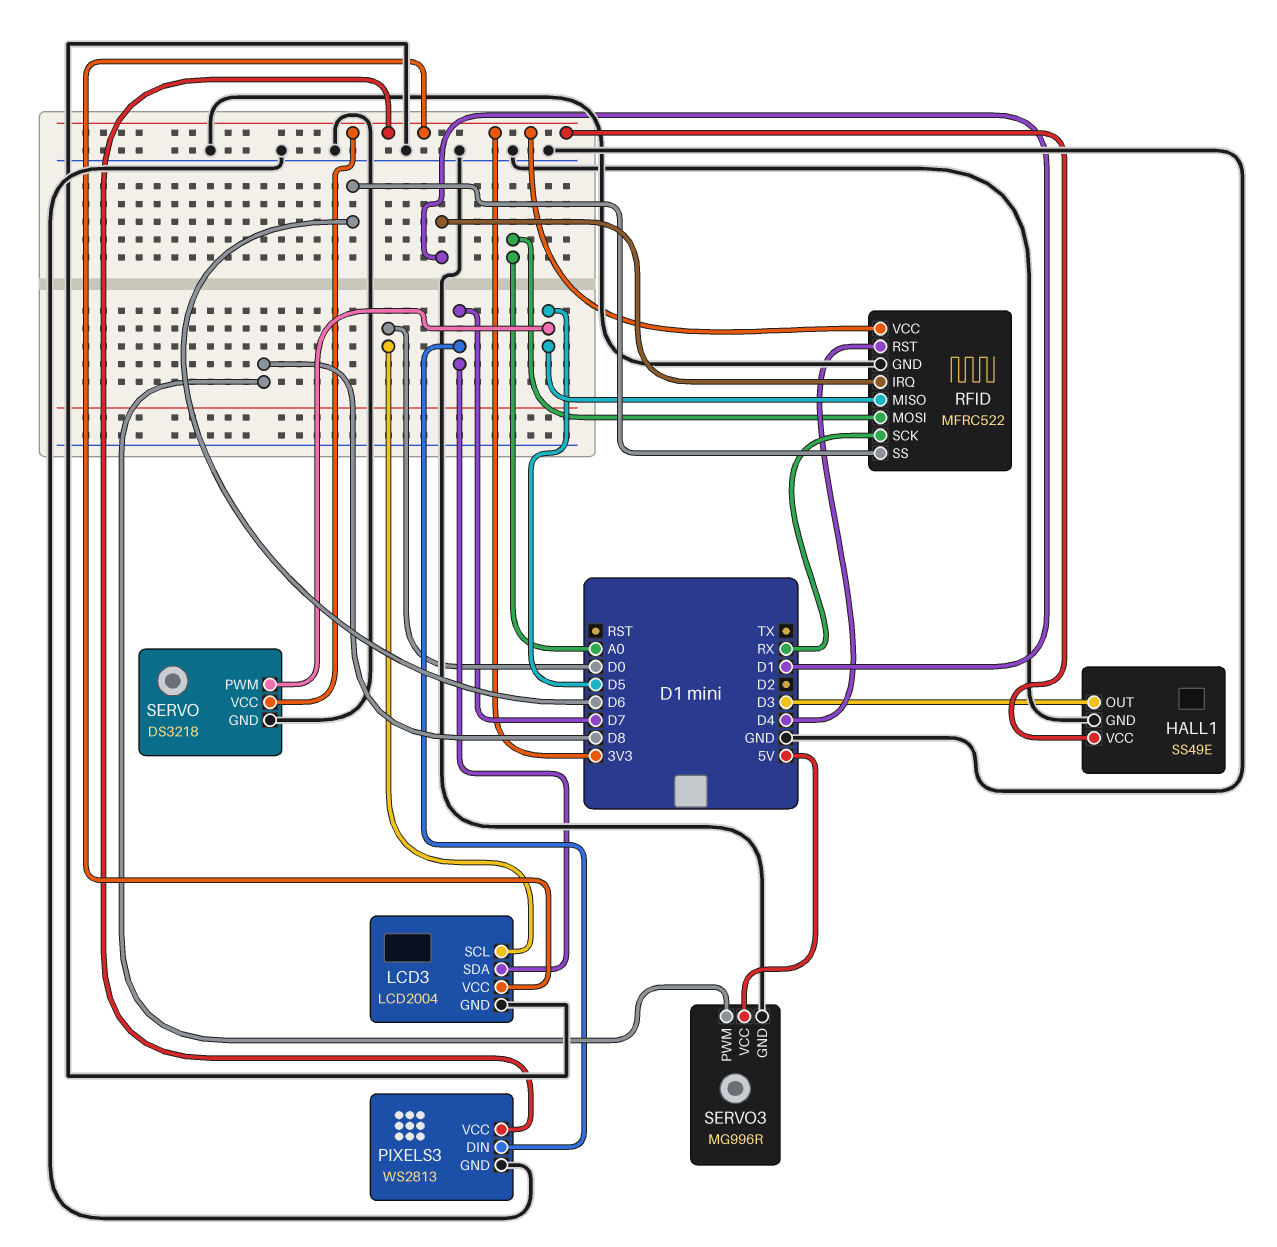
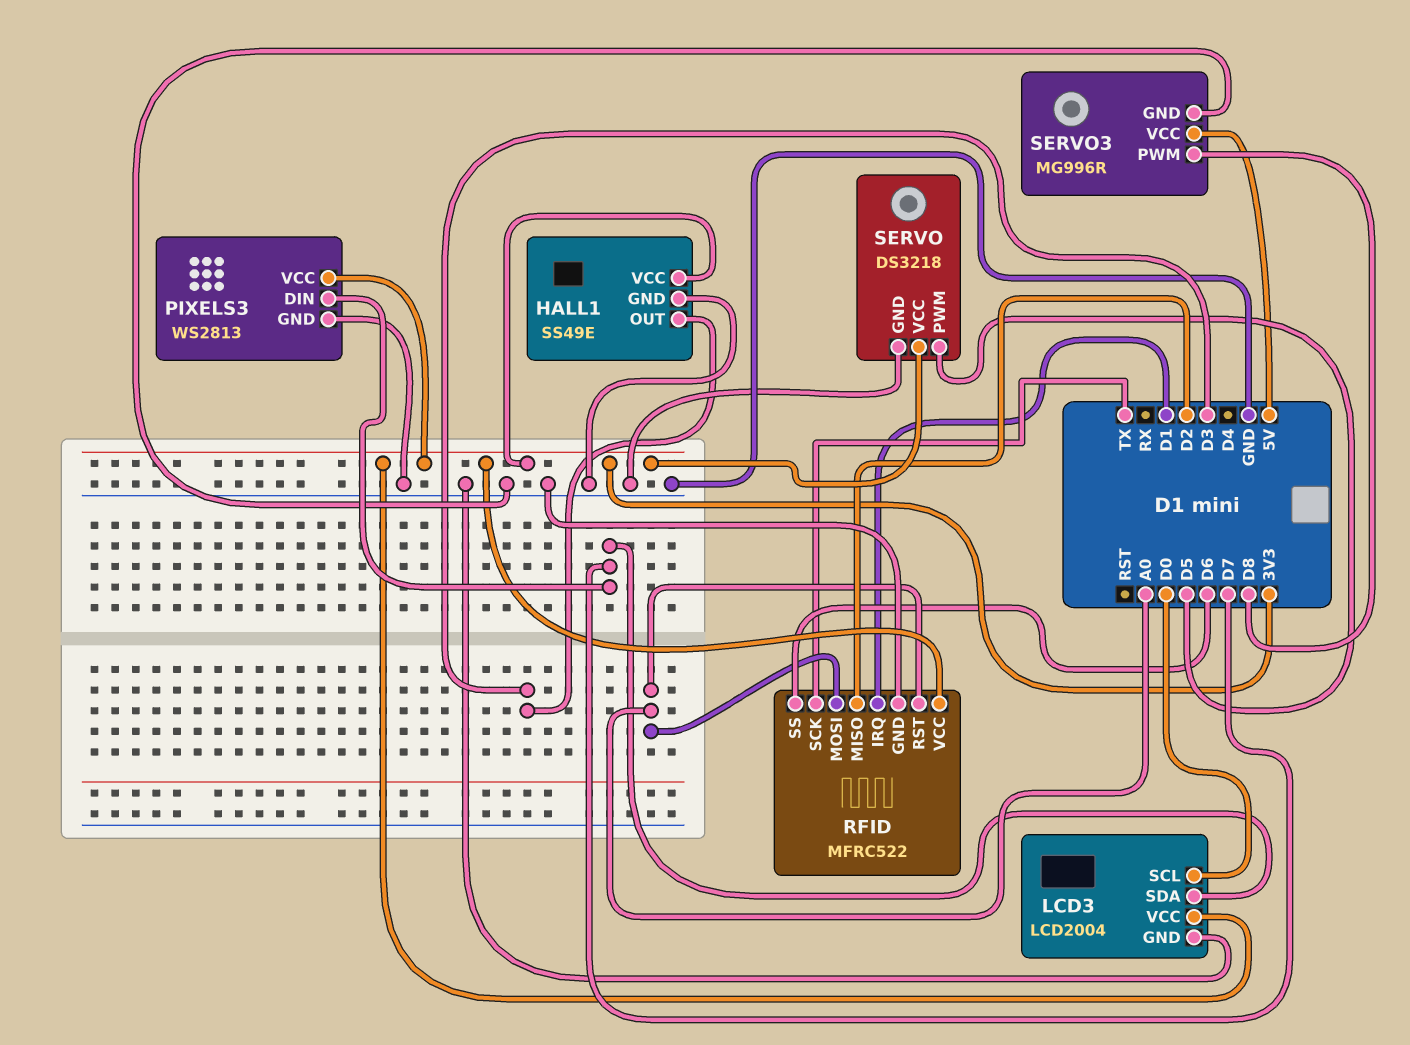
RFID pin MISO: D5 -> D2
RFID pin RST: D4 -> A0
RFID pin SCK: RX -> TX

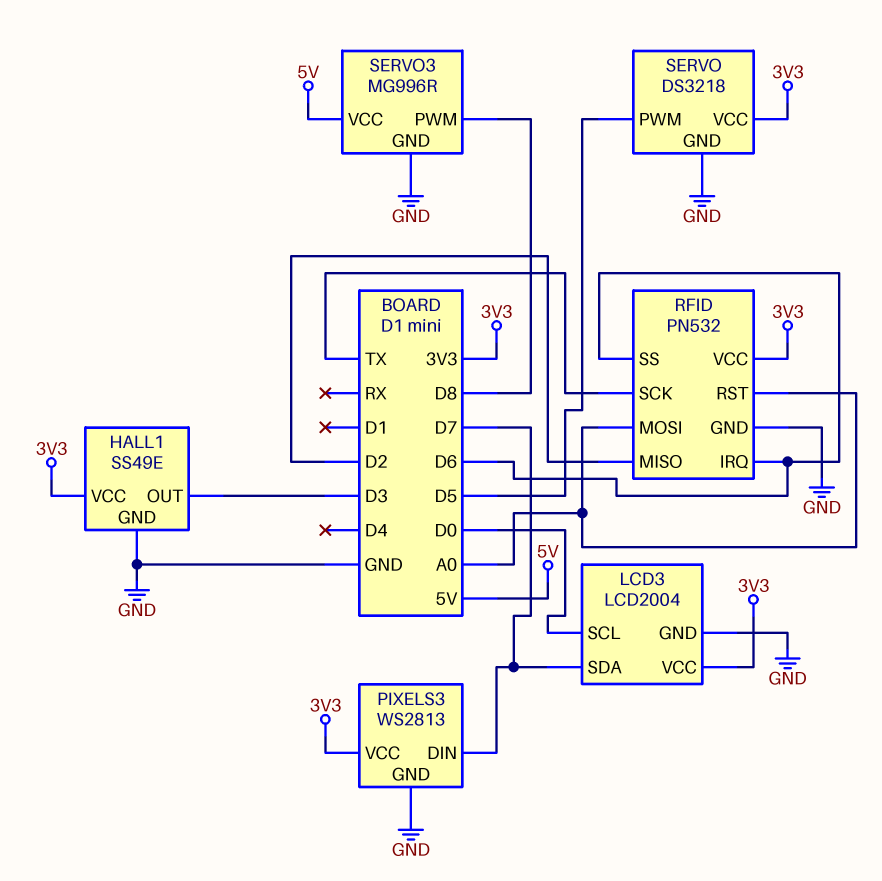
RFID: MFRC522 -> PN532
RFID pin IRQ: D1 -> D6

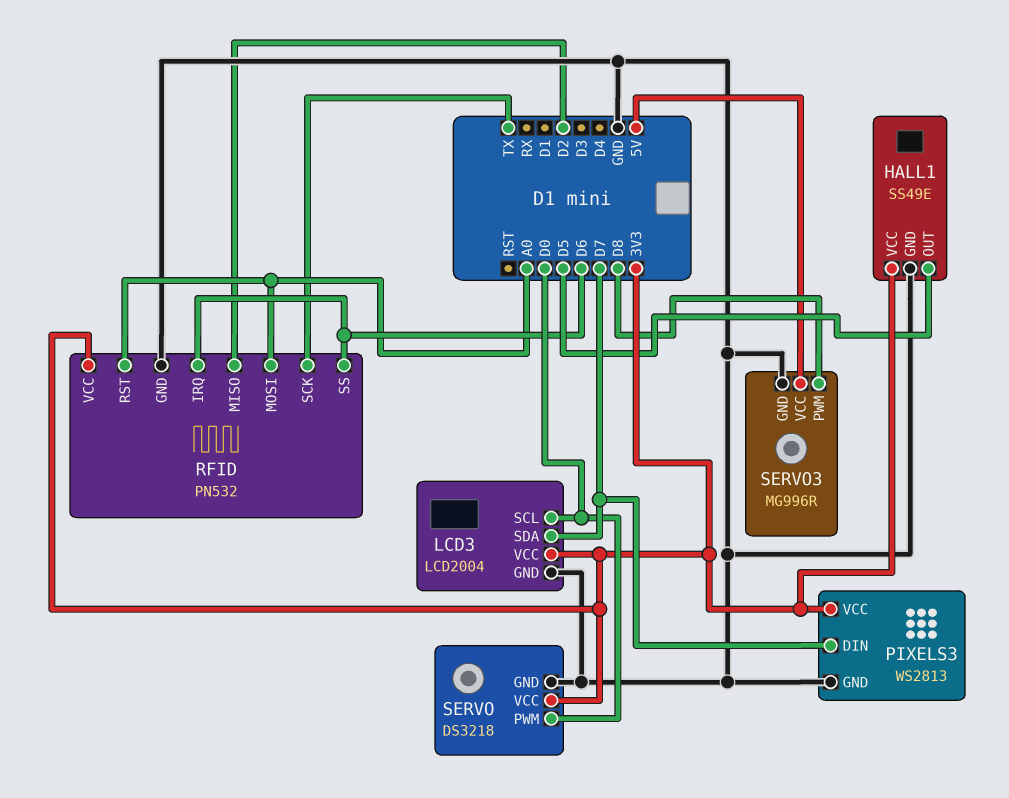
HALL1 pin OUT: D3 -> D5
SERVO pin PWM: D5 -> D0

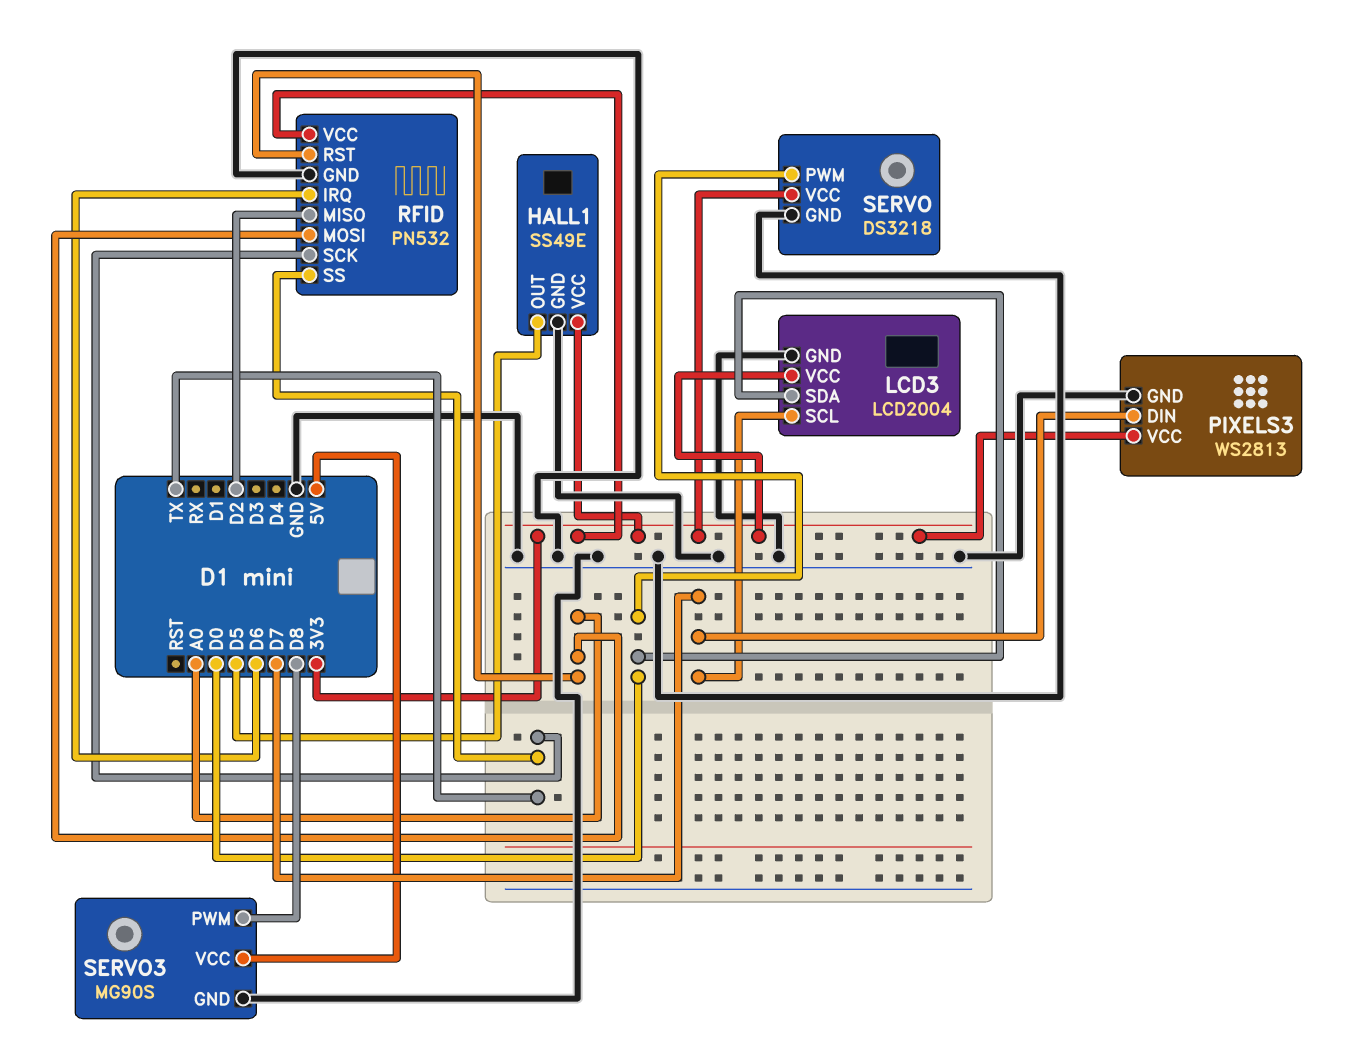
LCD3 pin SCL: D0 -> D7
LCD3 pin SDA: D7 -> D0
RFID pin SS: D6 -> TX
SERVO3: MG996R -> MG90S

